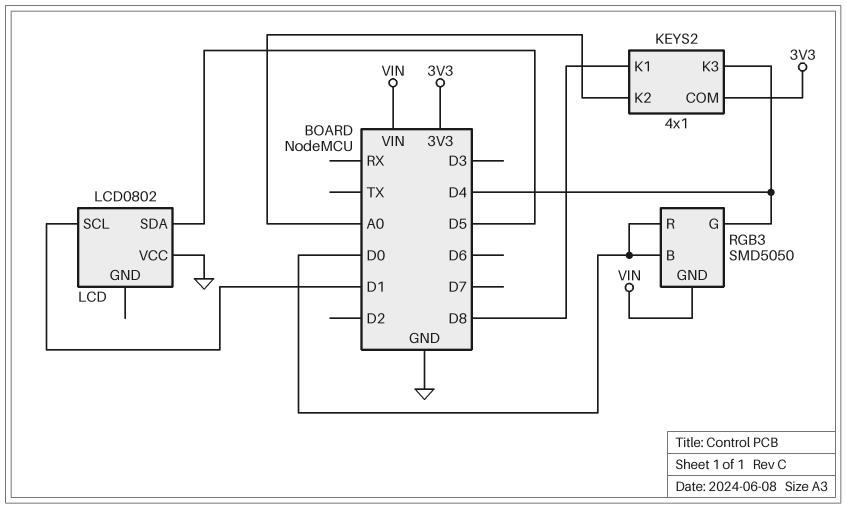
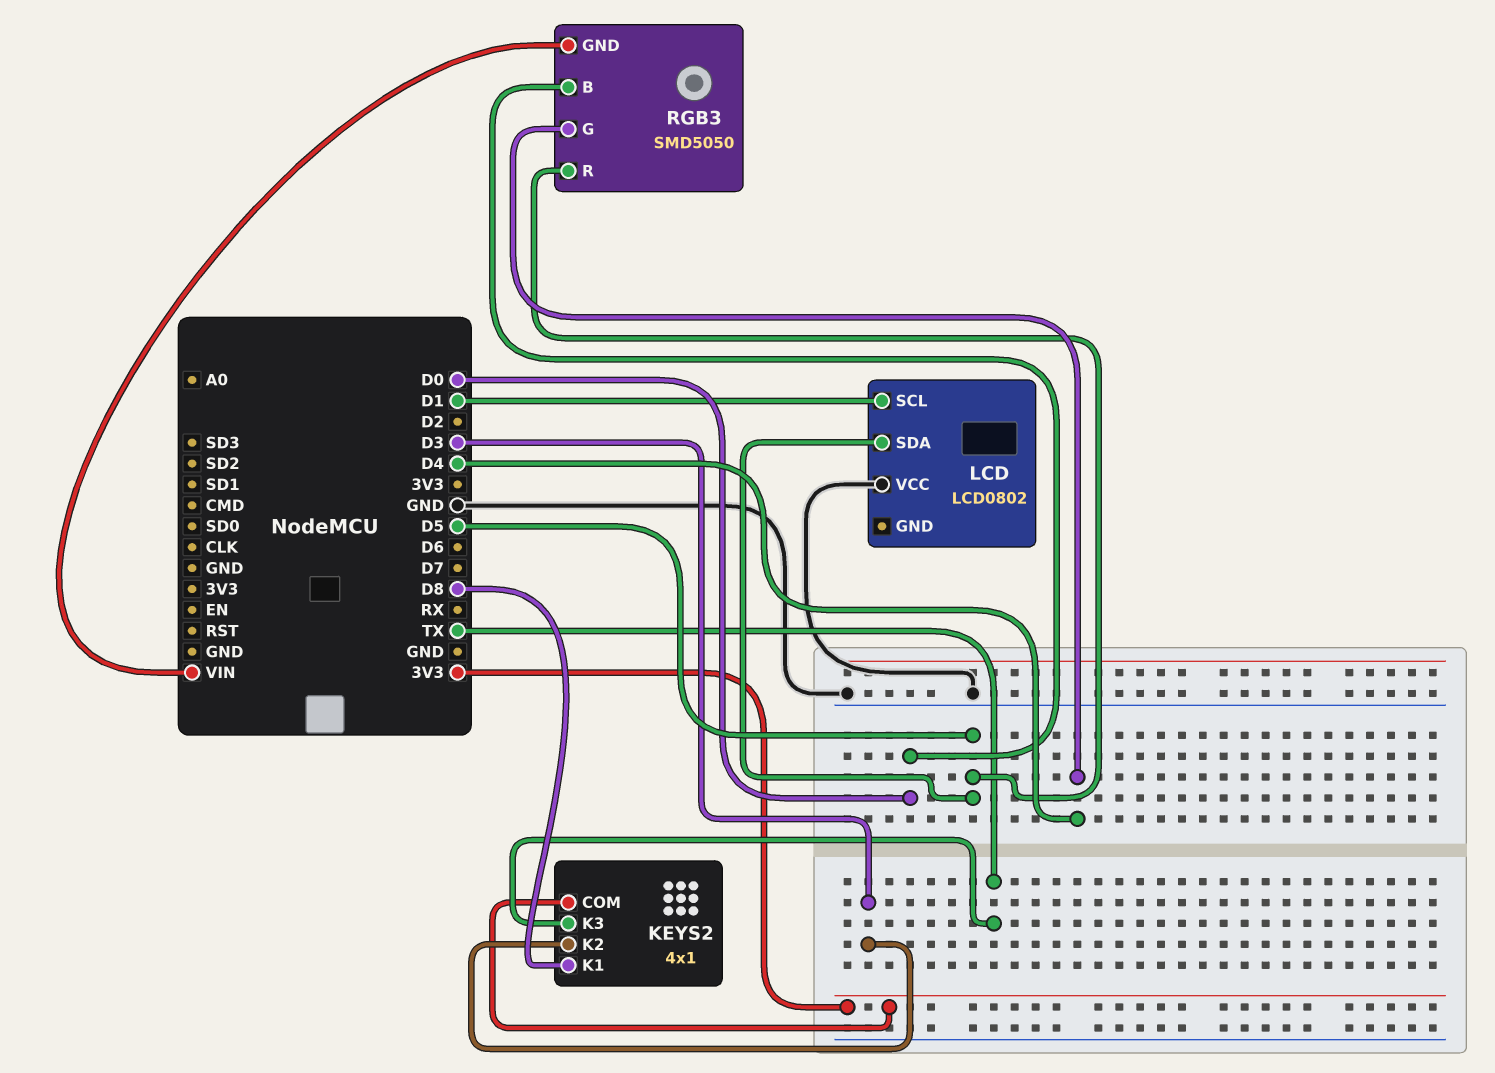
KEYS2 pin K2: A0 -> D3
KEYS2 pin K3: D4 -> TX
RGB3 pin R: D0 -> D5

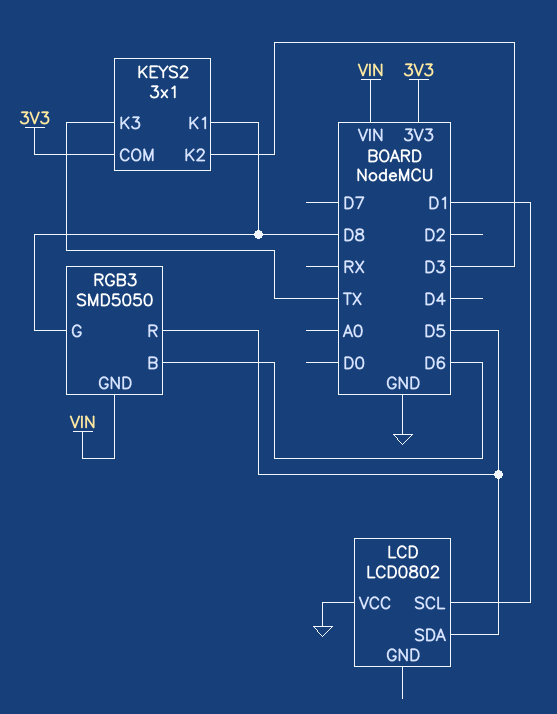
KEYS2: 4x1 -> 3x1
RGB3 pin B: D0 -> D6
RGB3 pin G: D4 -> D8

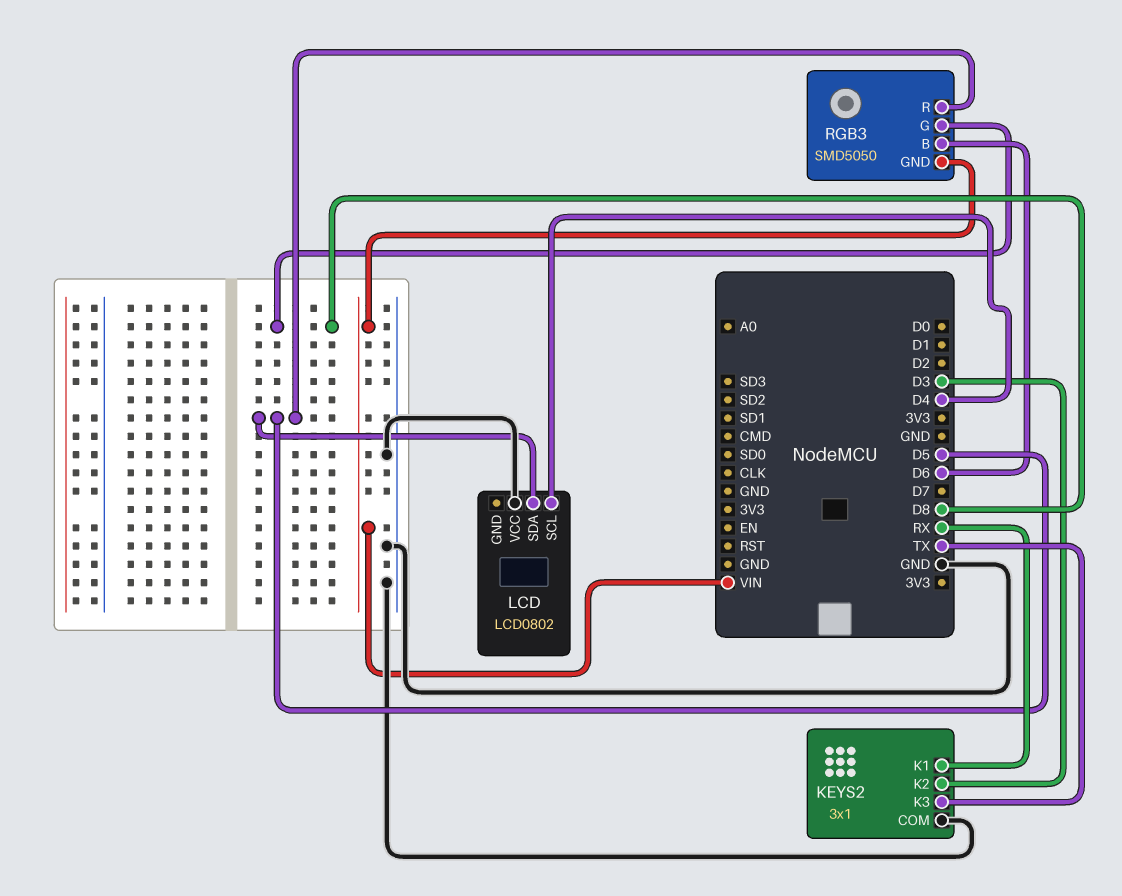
KEYS2 pin COM: 3V3 -> GND
KEYS2 pin K1: D8 -> RX
LCD pin SCL: D1 -> D4

